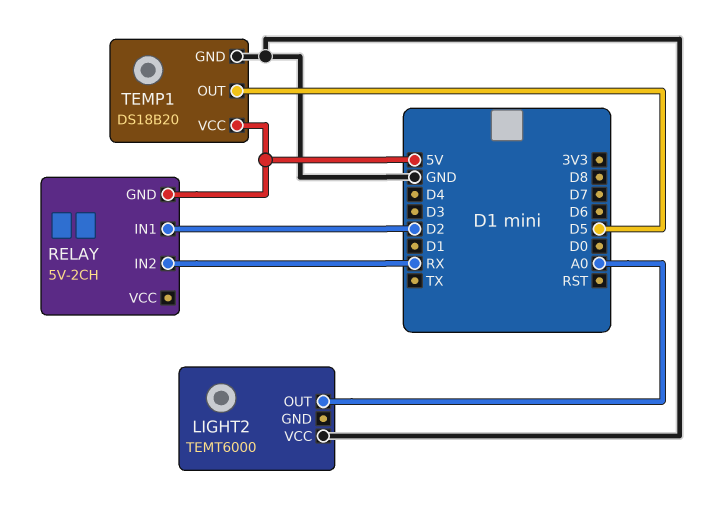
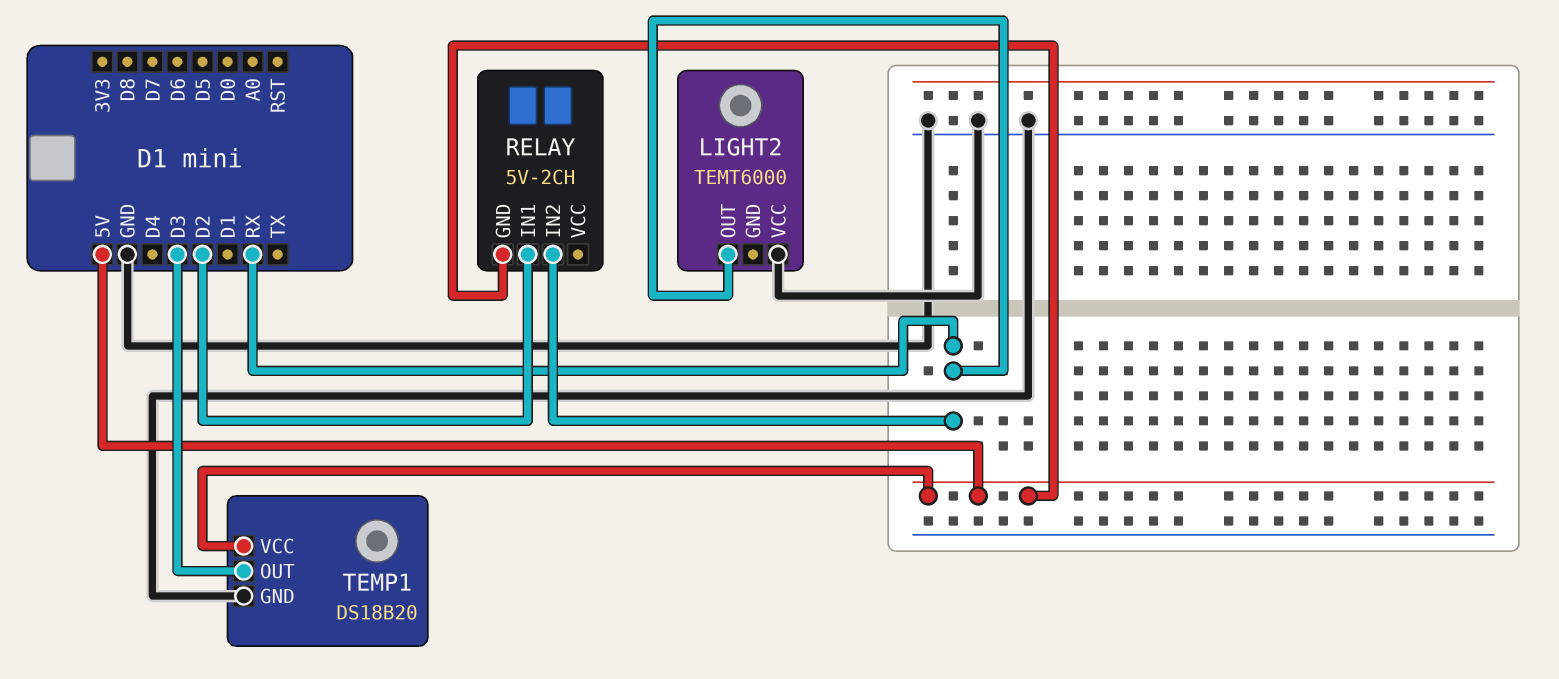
LIGHT2 pin OUT: A0 -> RX
TEMP1 pin OUT: D5 -> D3

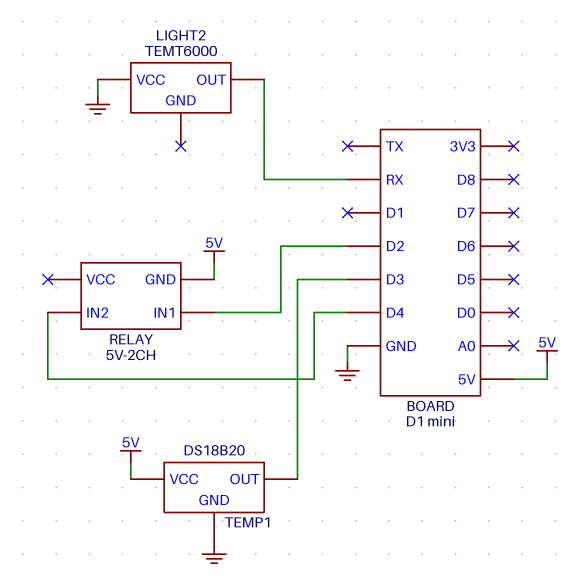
RELAY pin IN2: RX -> D4

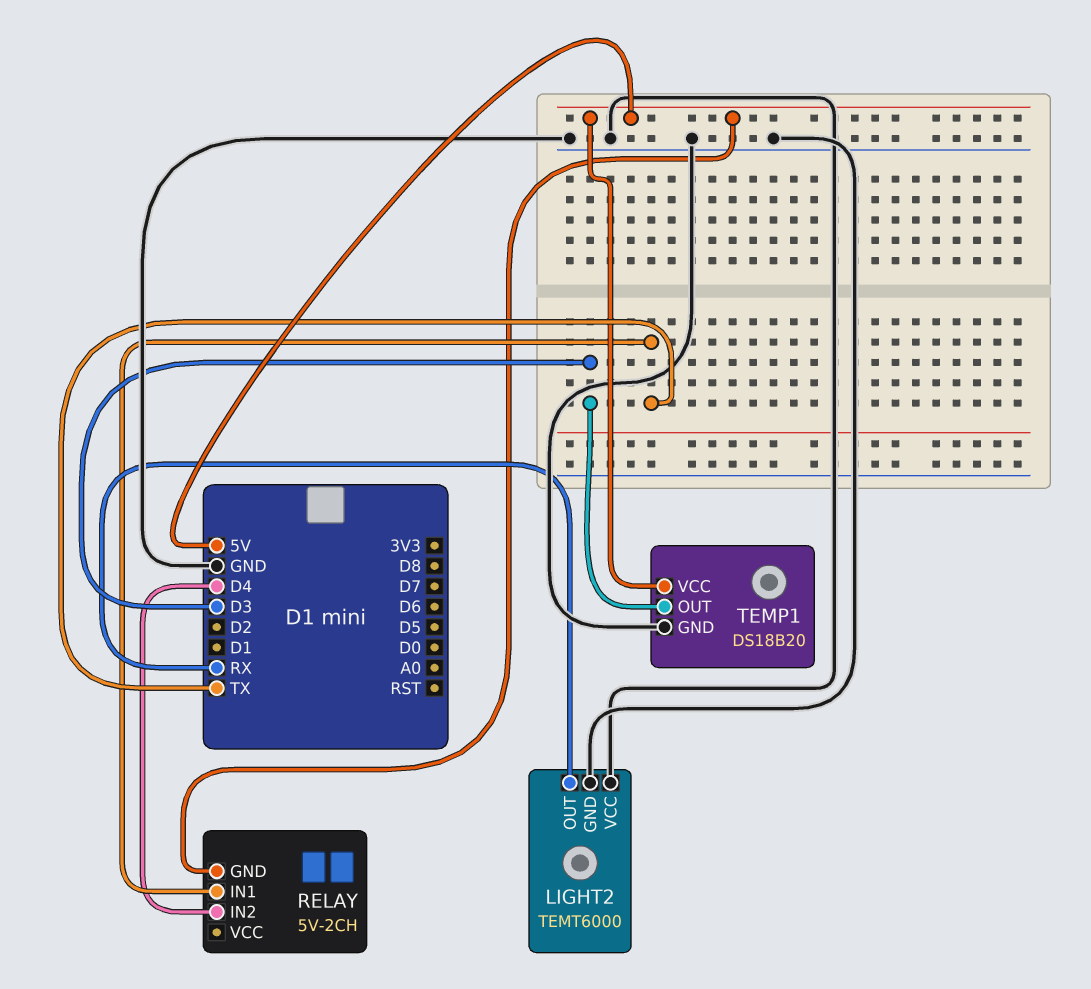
LIGHT2 pin GND: none -> GND
RELAY pin IN1: D2 -> TX

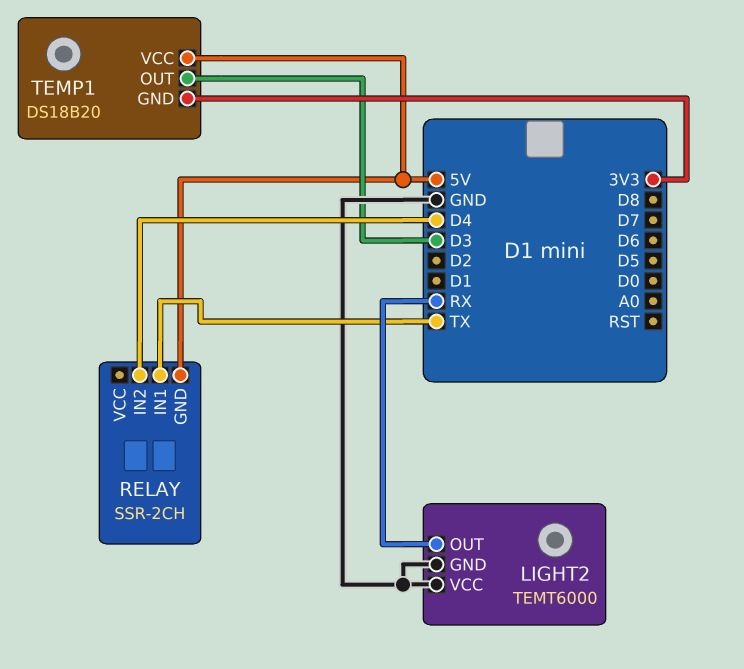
RELAY: 5V-2CH -> SSR-2CH
TEMP1 pin GND: GND -> 3V3

